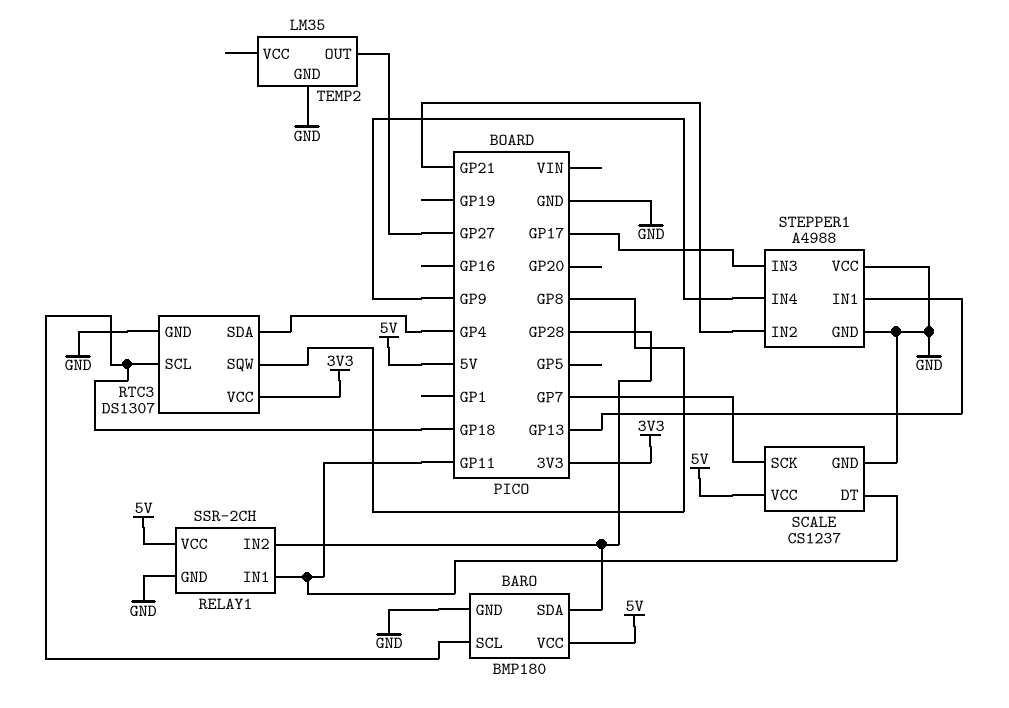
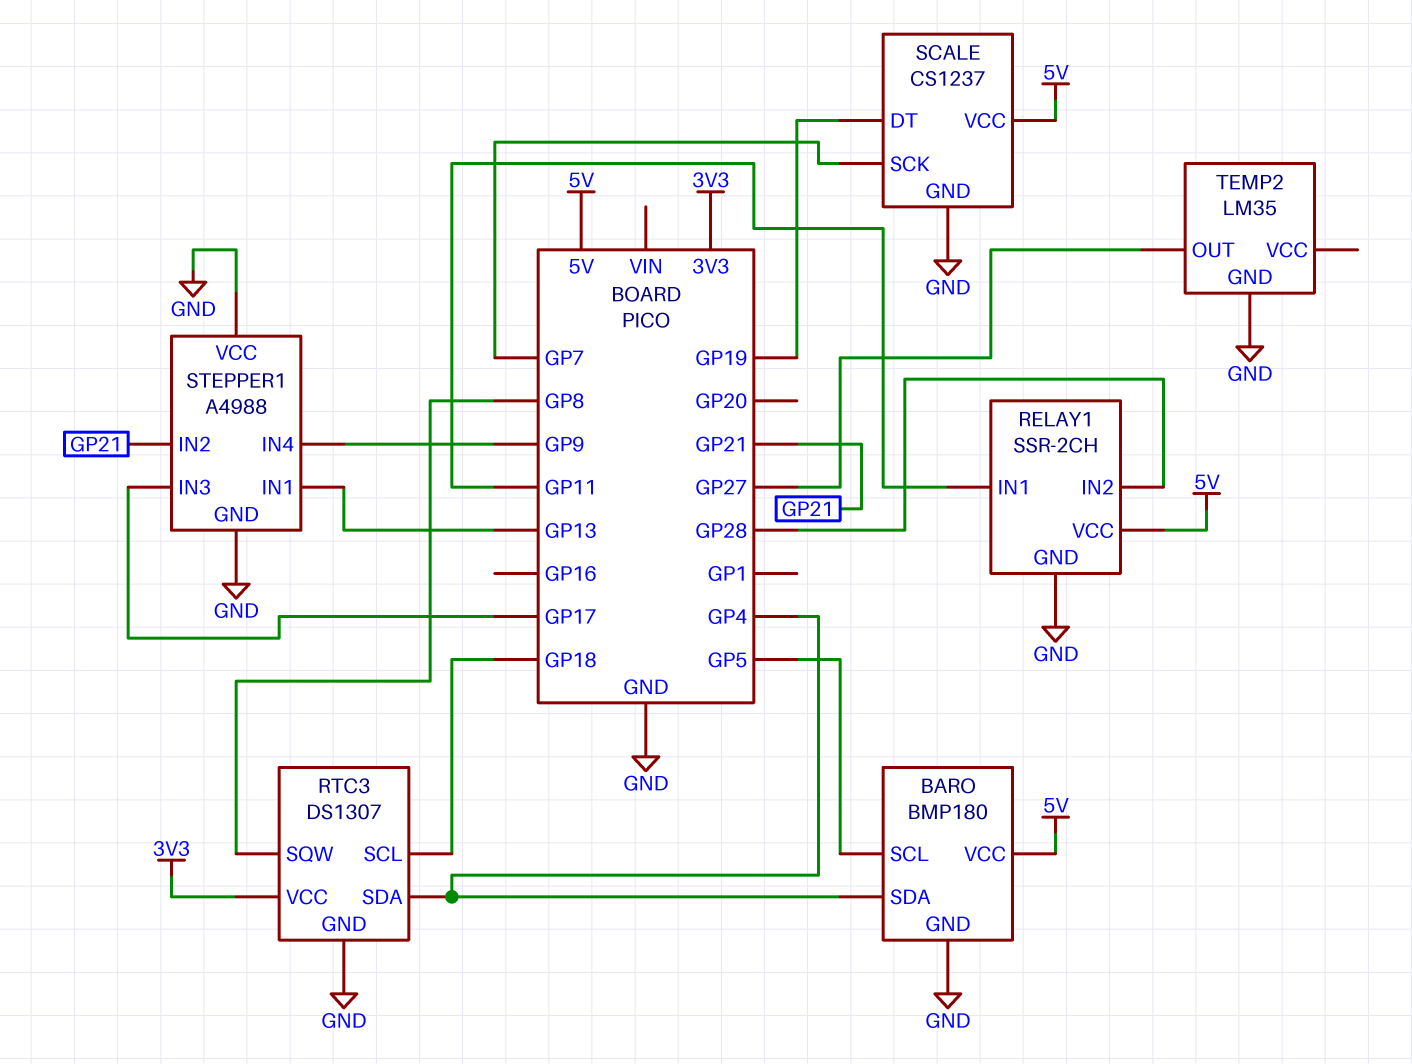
BARO pin SCL: GP18 -> GP5
BARO pin SDA: GP28 -> GP4
SCALE pin DT: GP11 -> GP19

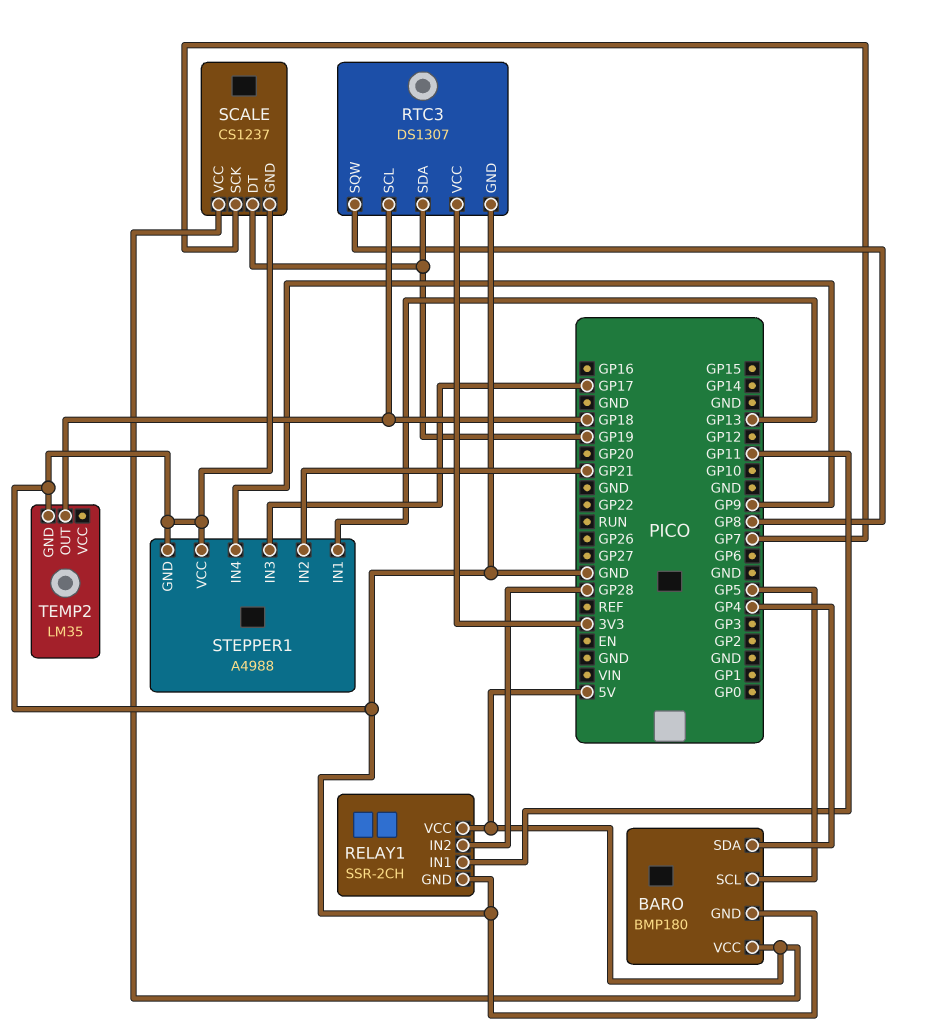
RTC3 pin SDA: GP4 -> GP19
TEMP2 pin OUT: GP27 -> GP18

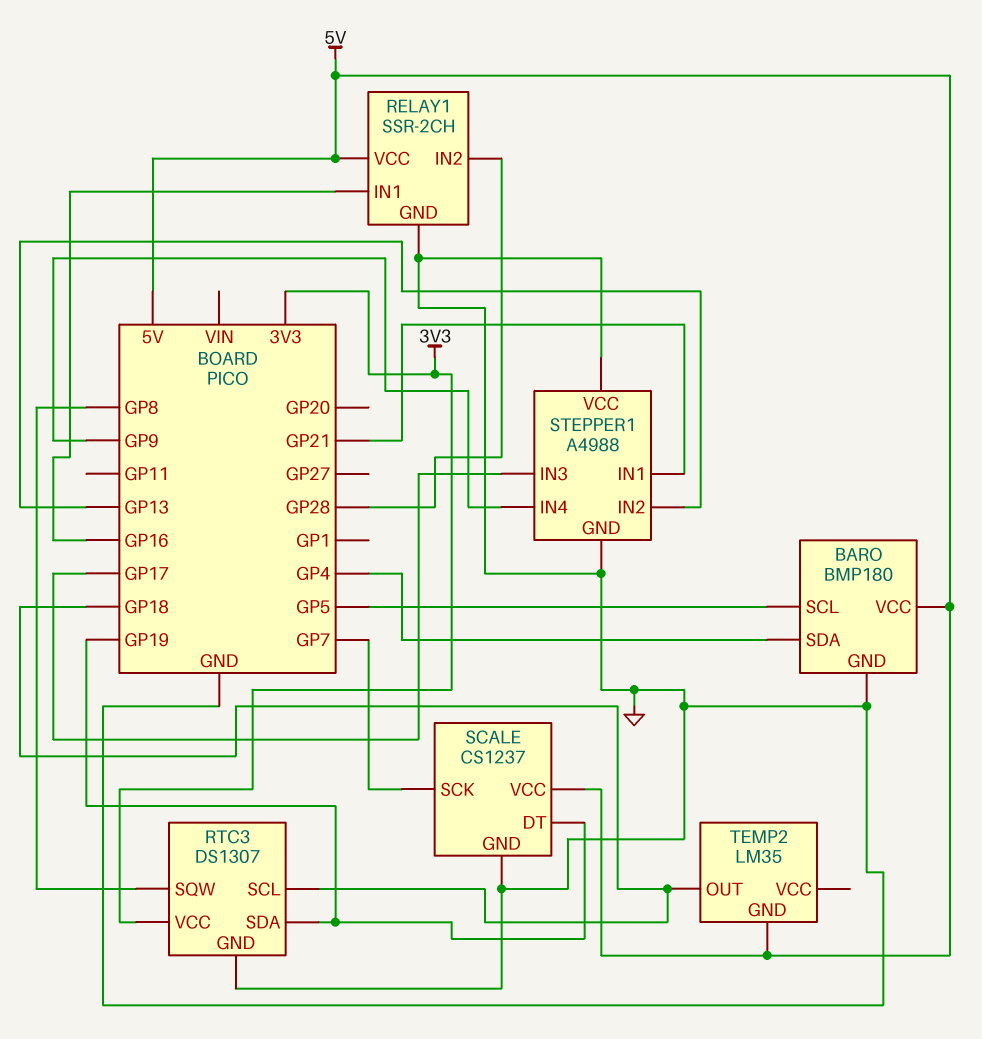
RELAY1 pin IN1: GP11 -> GP16
STEPPER1 pin IN1: GP13 -> GP21
STEPPER1 pin IN2: GP21 -> GP13
TEMP2 pin GND: GND -> 5V

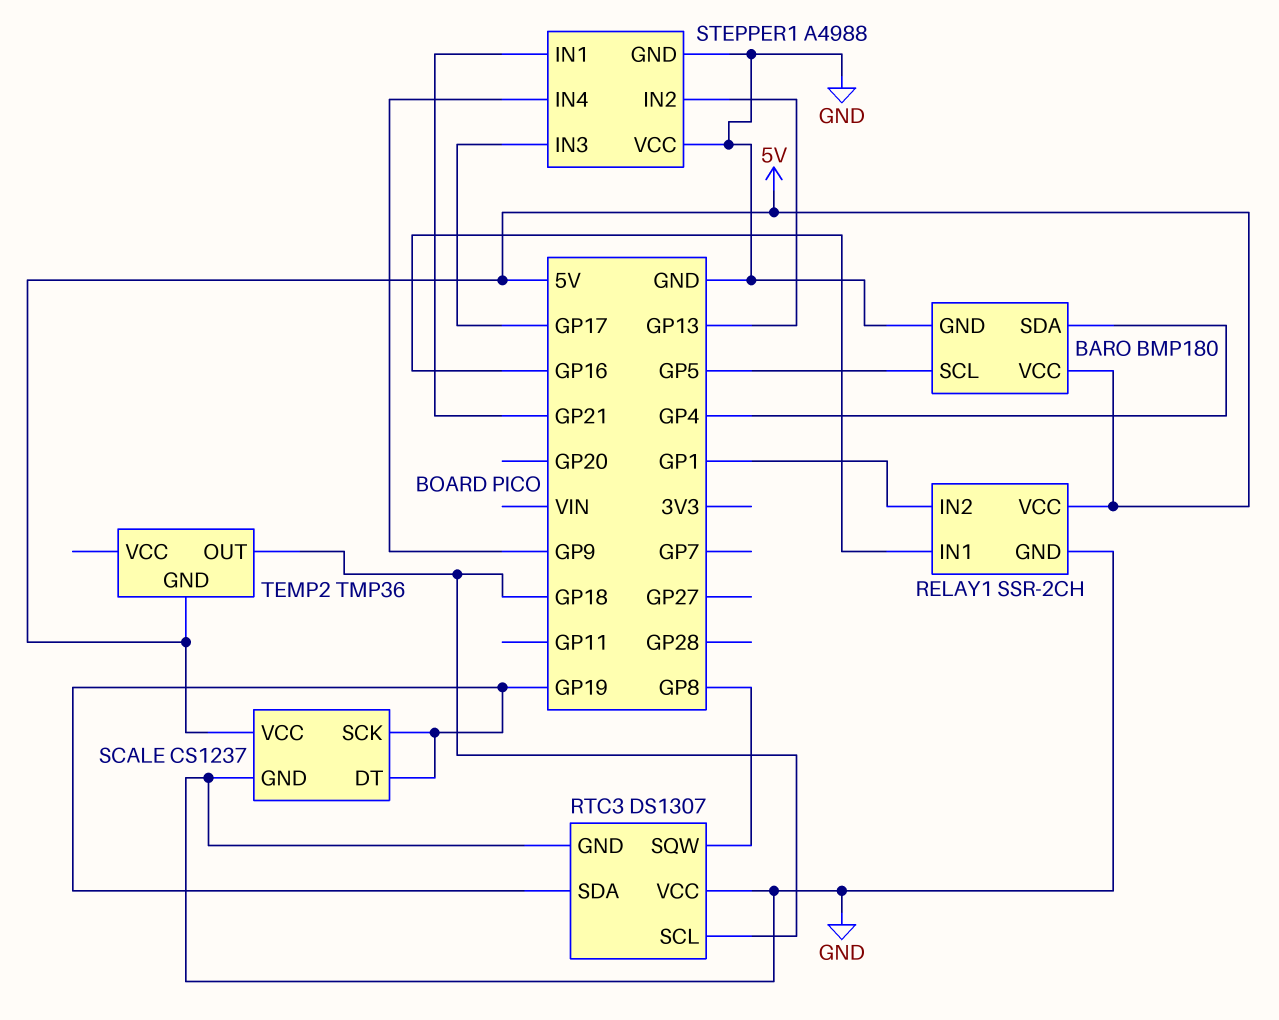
RELAY1 pin IN2: GP28 -> GP1
RTC3 pin VCC: 3V3 -> GND
SCALE pin SCK: GP7 -> GP19
TEMP2: LM35 -> TMP36

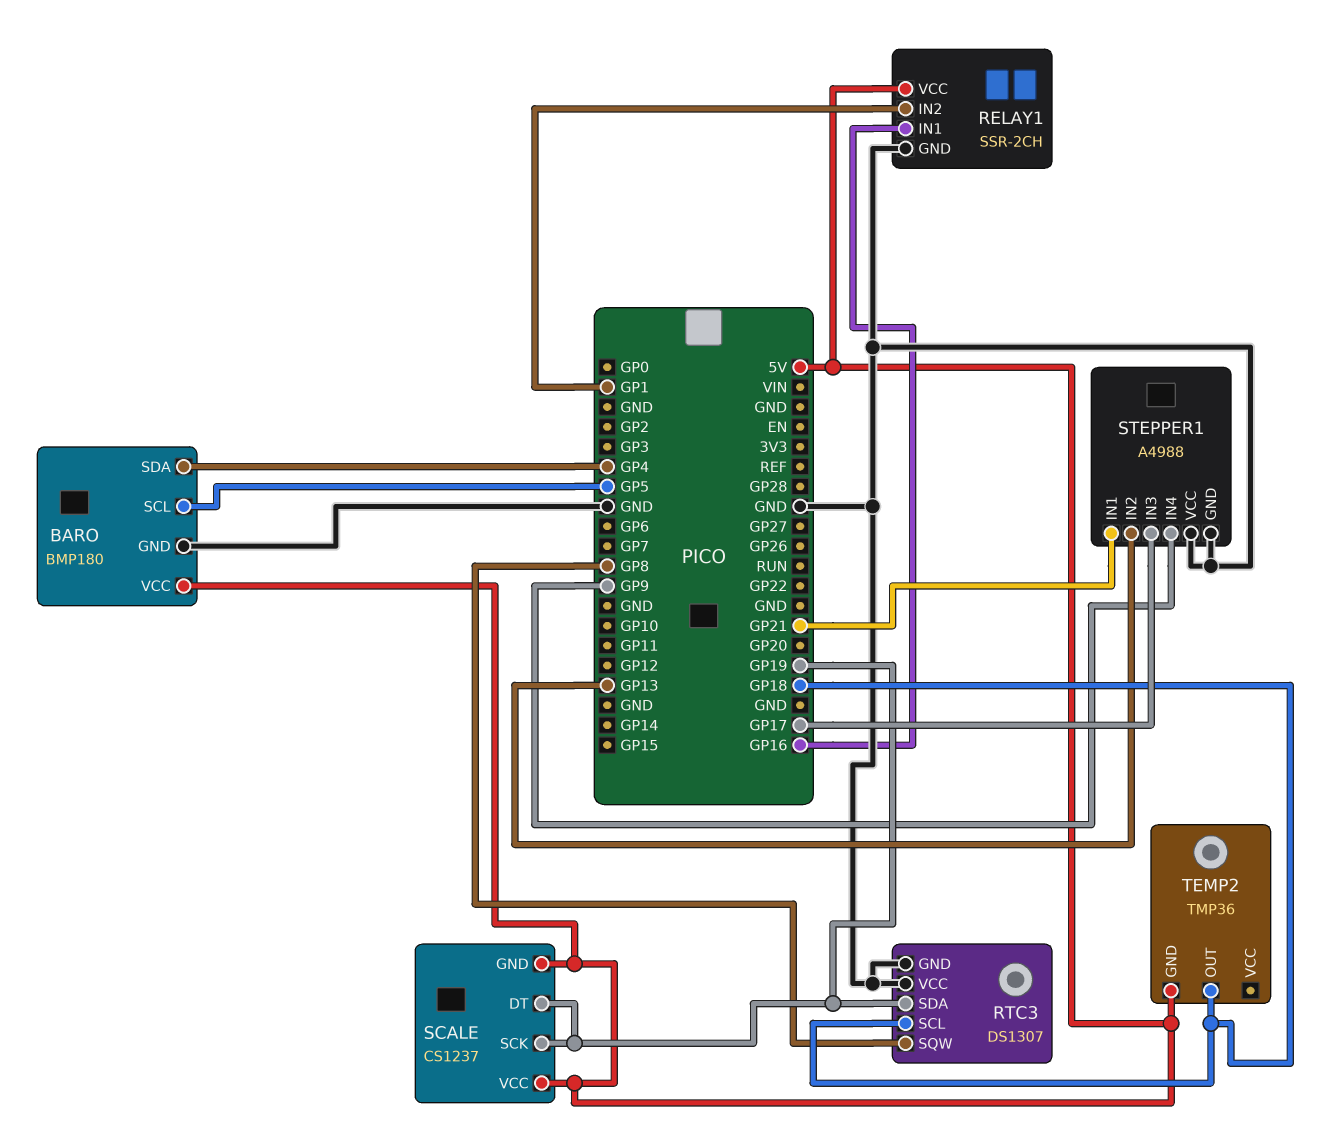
SCALE pin GND: GND -> 5V

